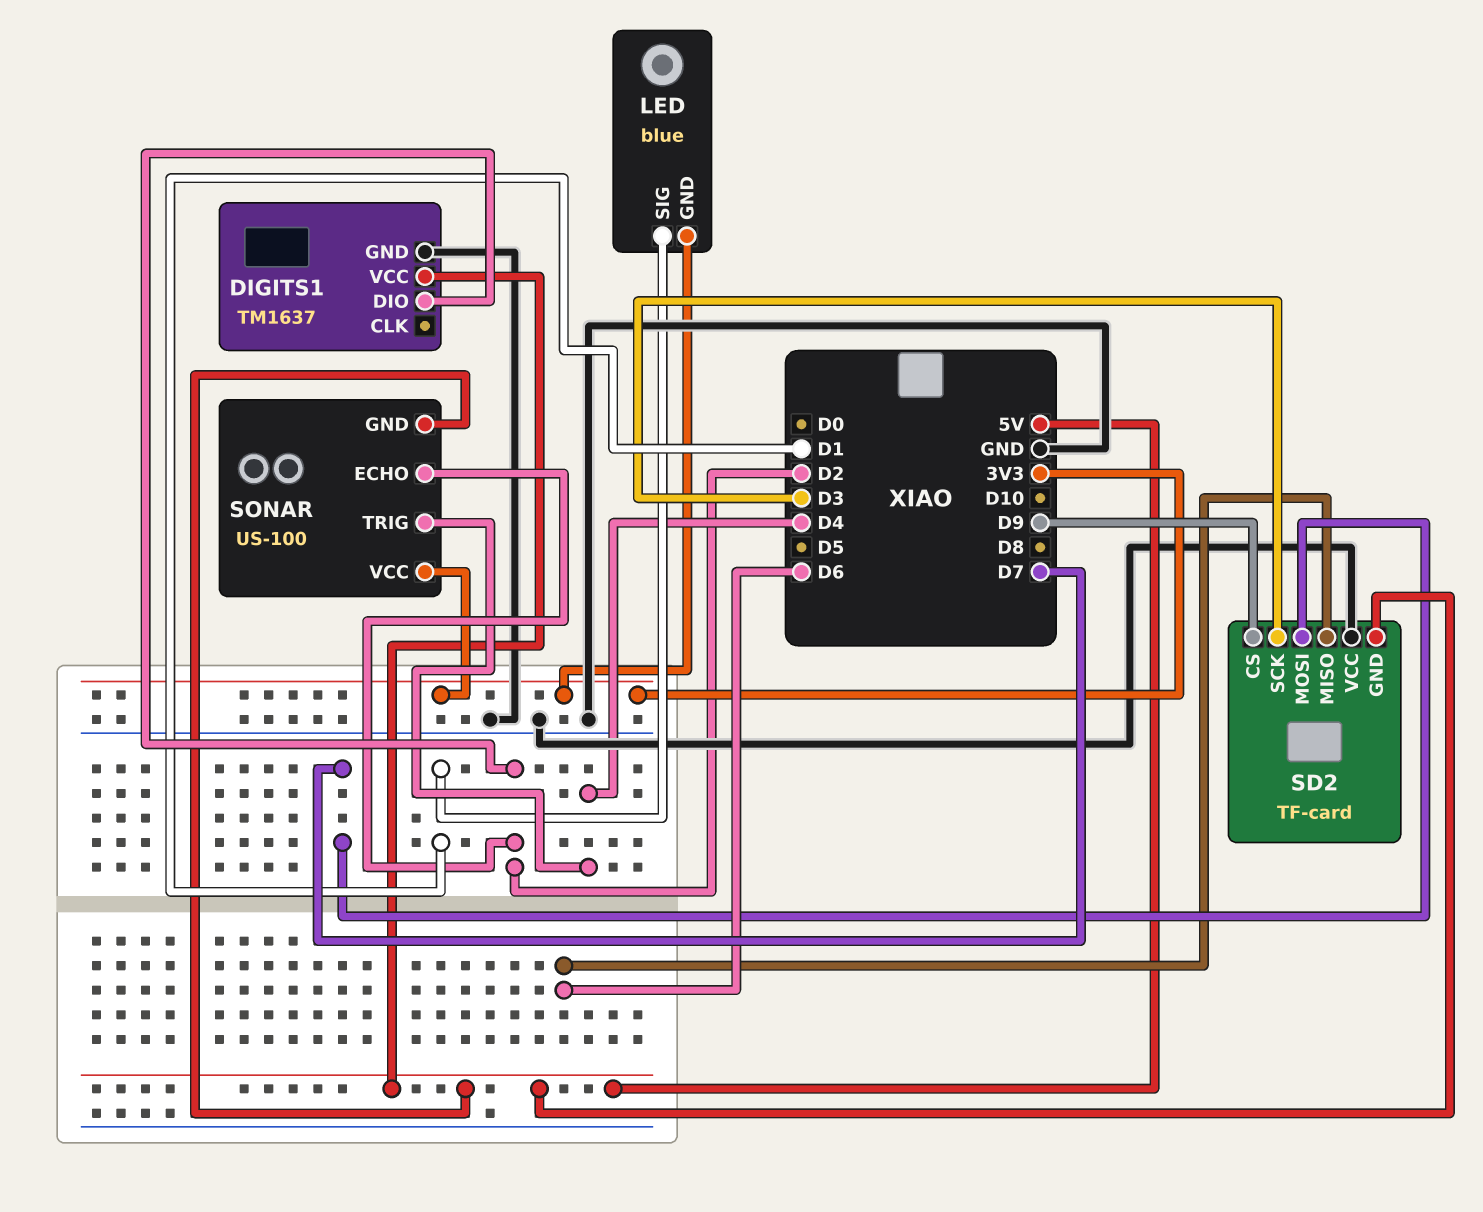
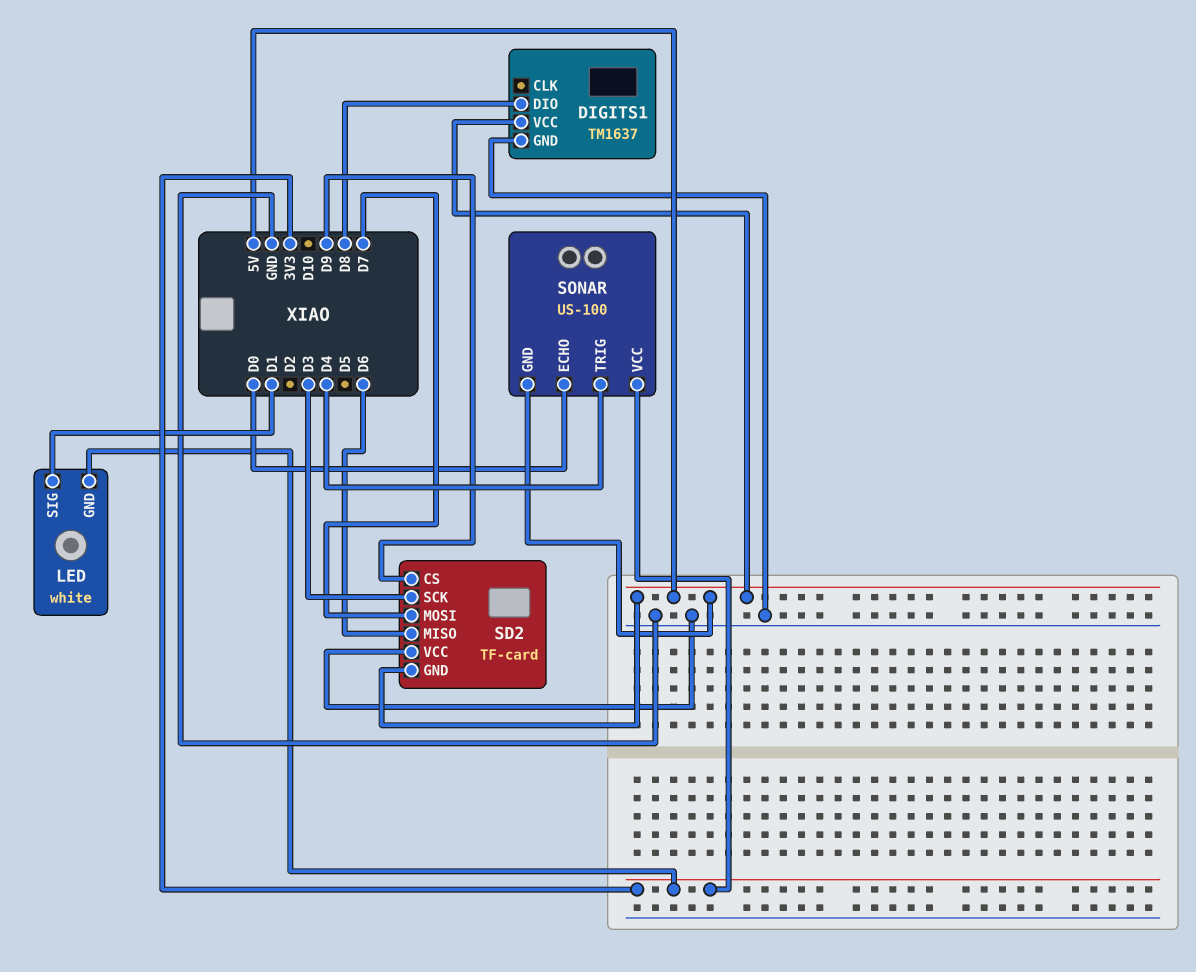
DIGITS1 pin DIO: D2 -> D8
LED: blue -> white
SONAR pin ECHO: D2 -> D0

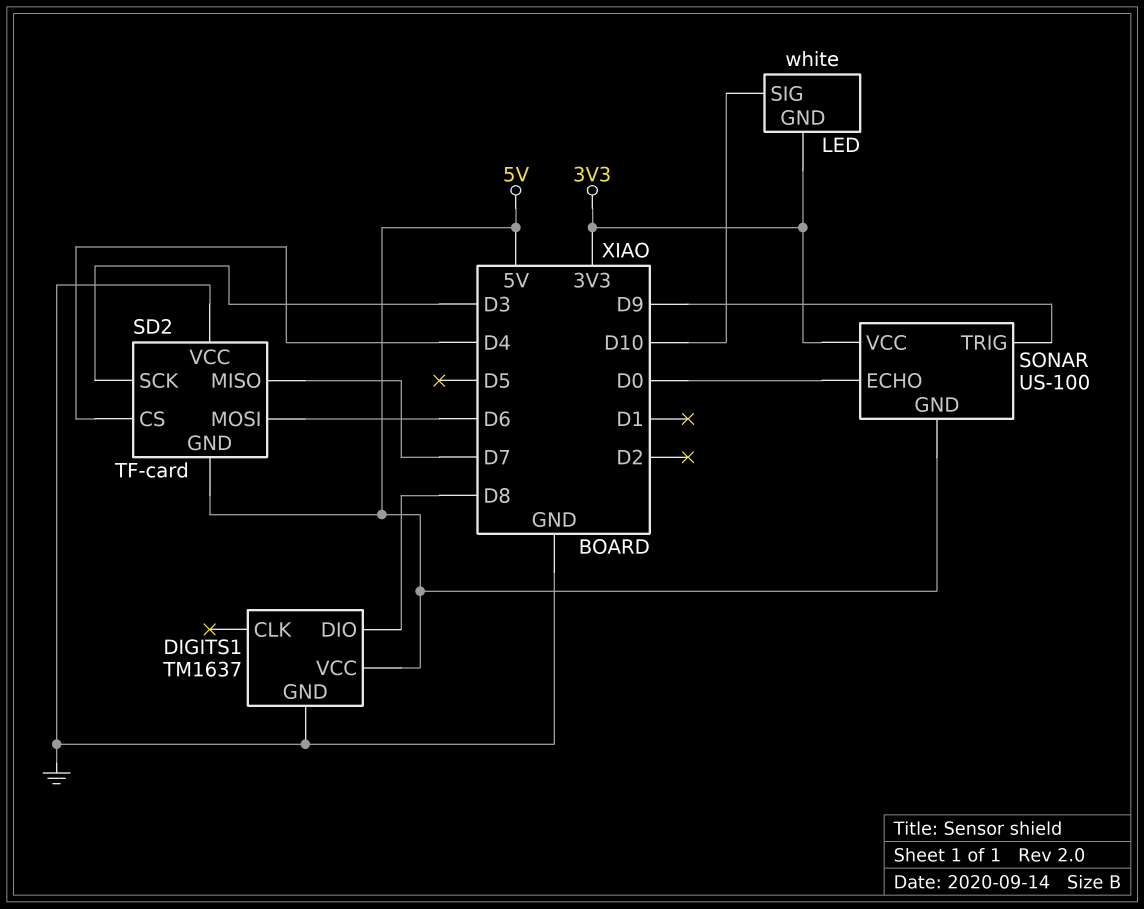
LED pin SIG: D1 -> D10
SD2 pin CS: D9 -> D4
SD2 pin MISO: D6 -> D7
SD2 pin MOSI: D7 -> D6
SONAR pin TRIG: D4 -> D9

